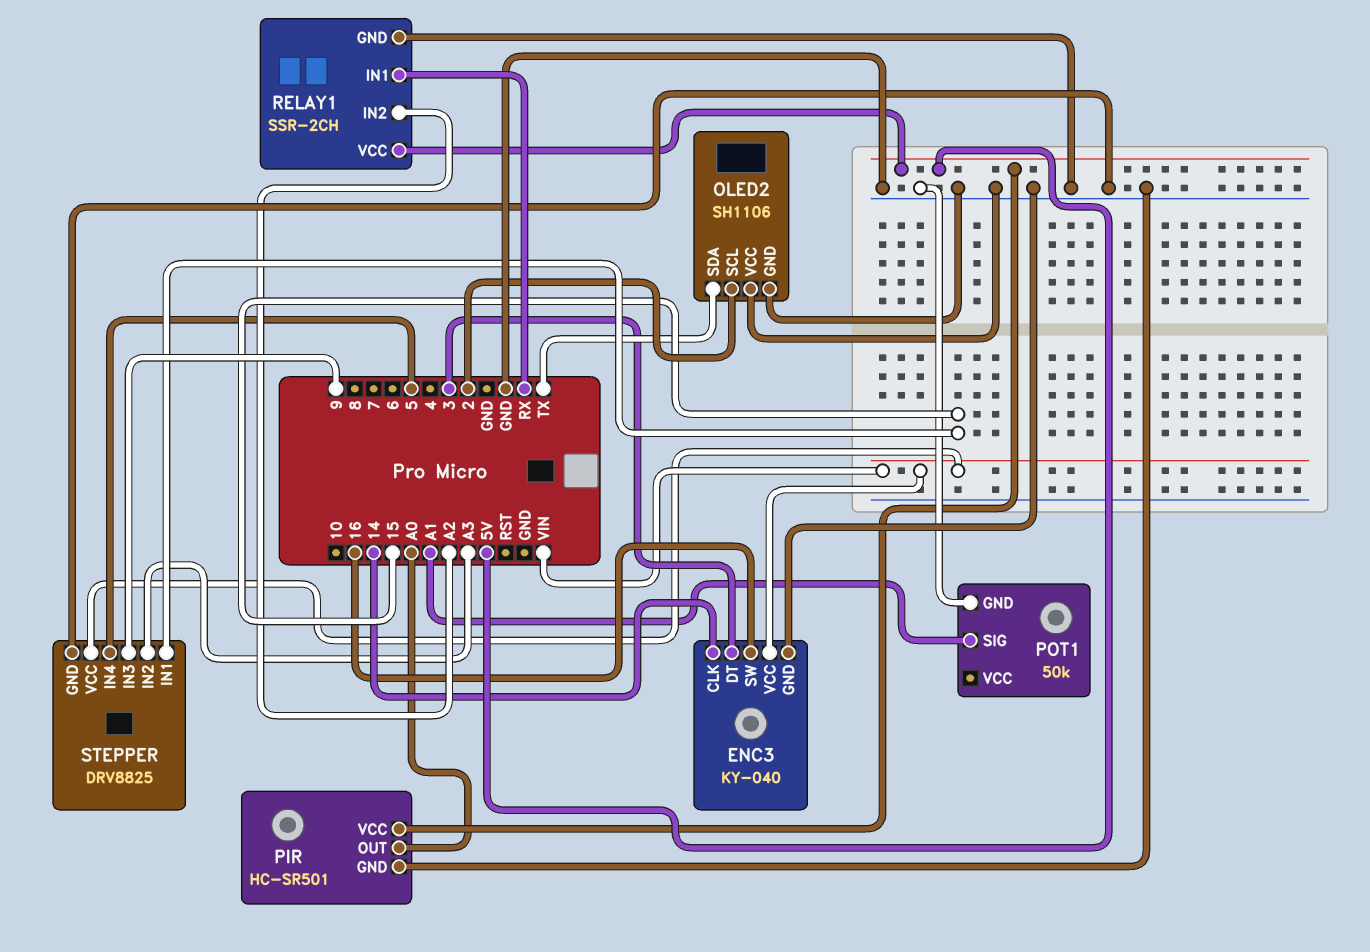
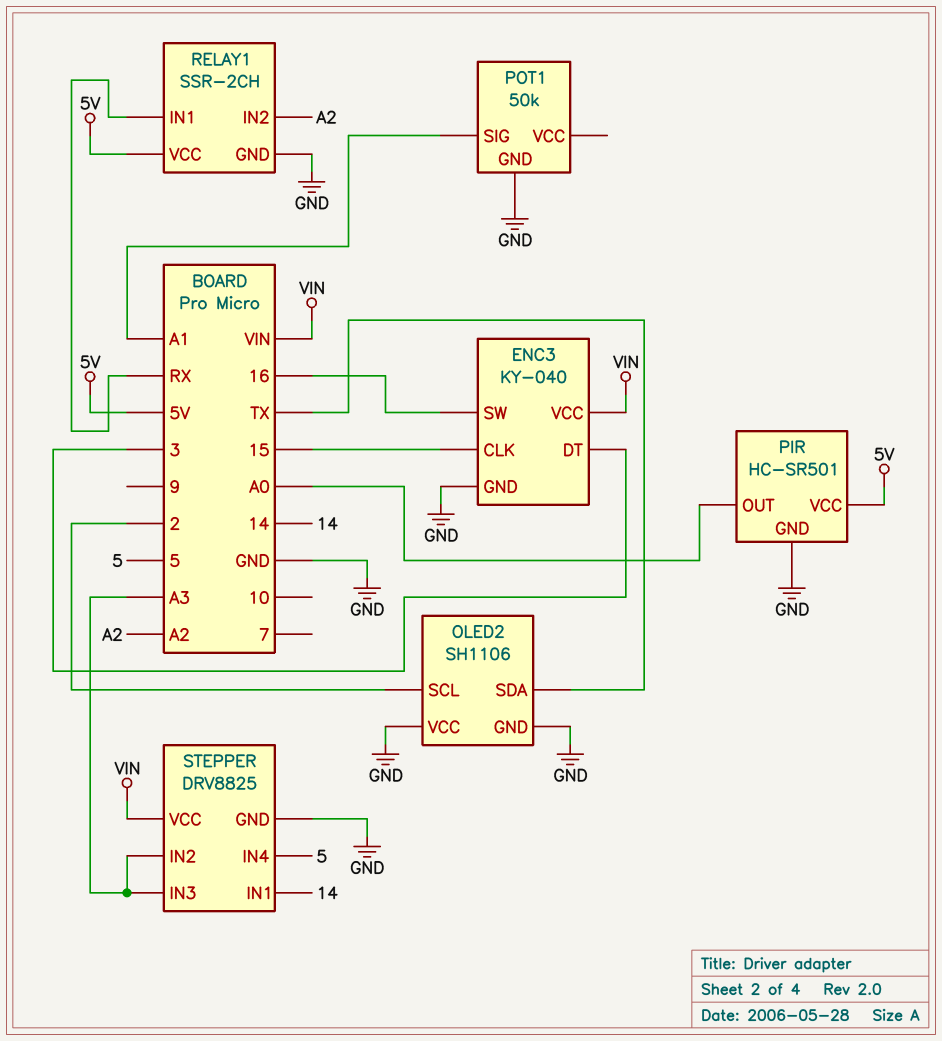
ENC3 pin CLK: 14 -> 15
STEPPER pin IN1: 15 -> 14
STEPPER pin IN3: 9 -> A3

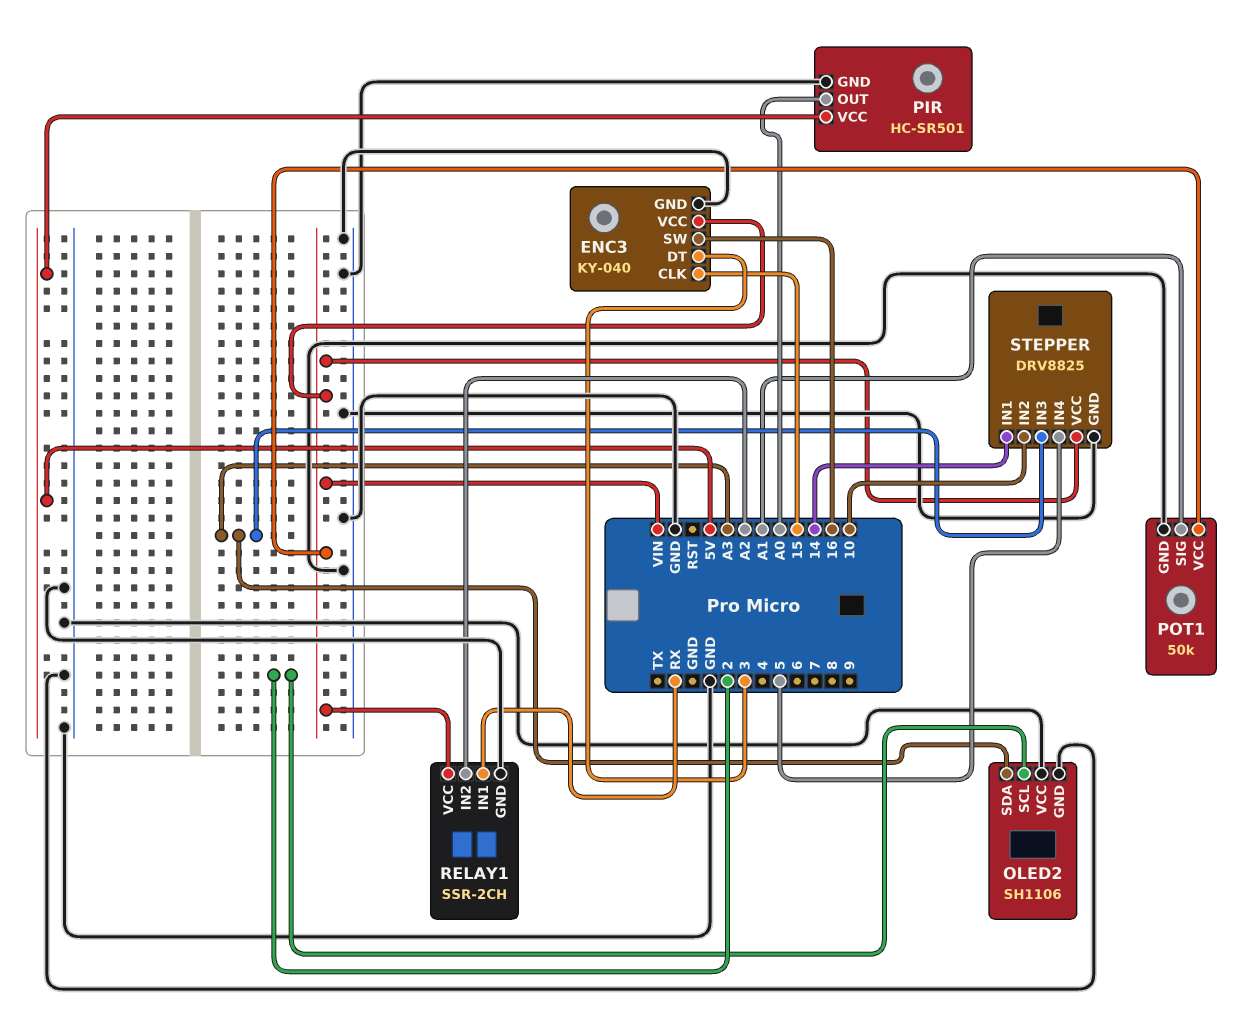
OLED2 pin SDA: TX -> A3
POT1 pin VCC: none -> VIN
RELAY1 pin VCC: 5V -> VIN
STEPPER pin IN2: A3 -> 10

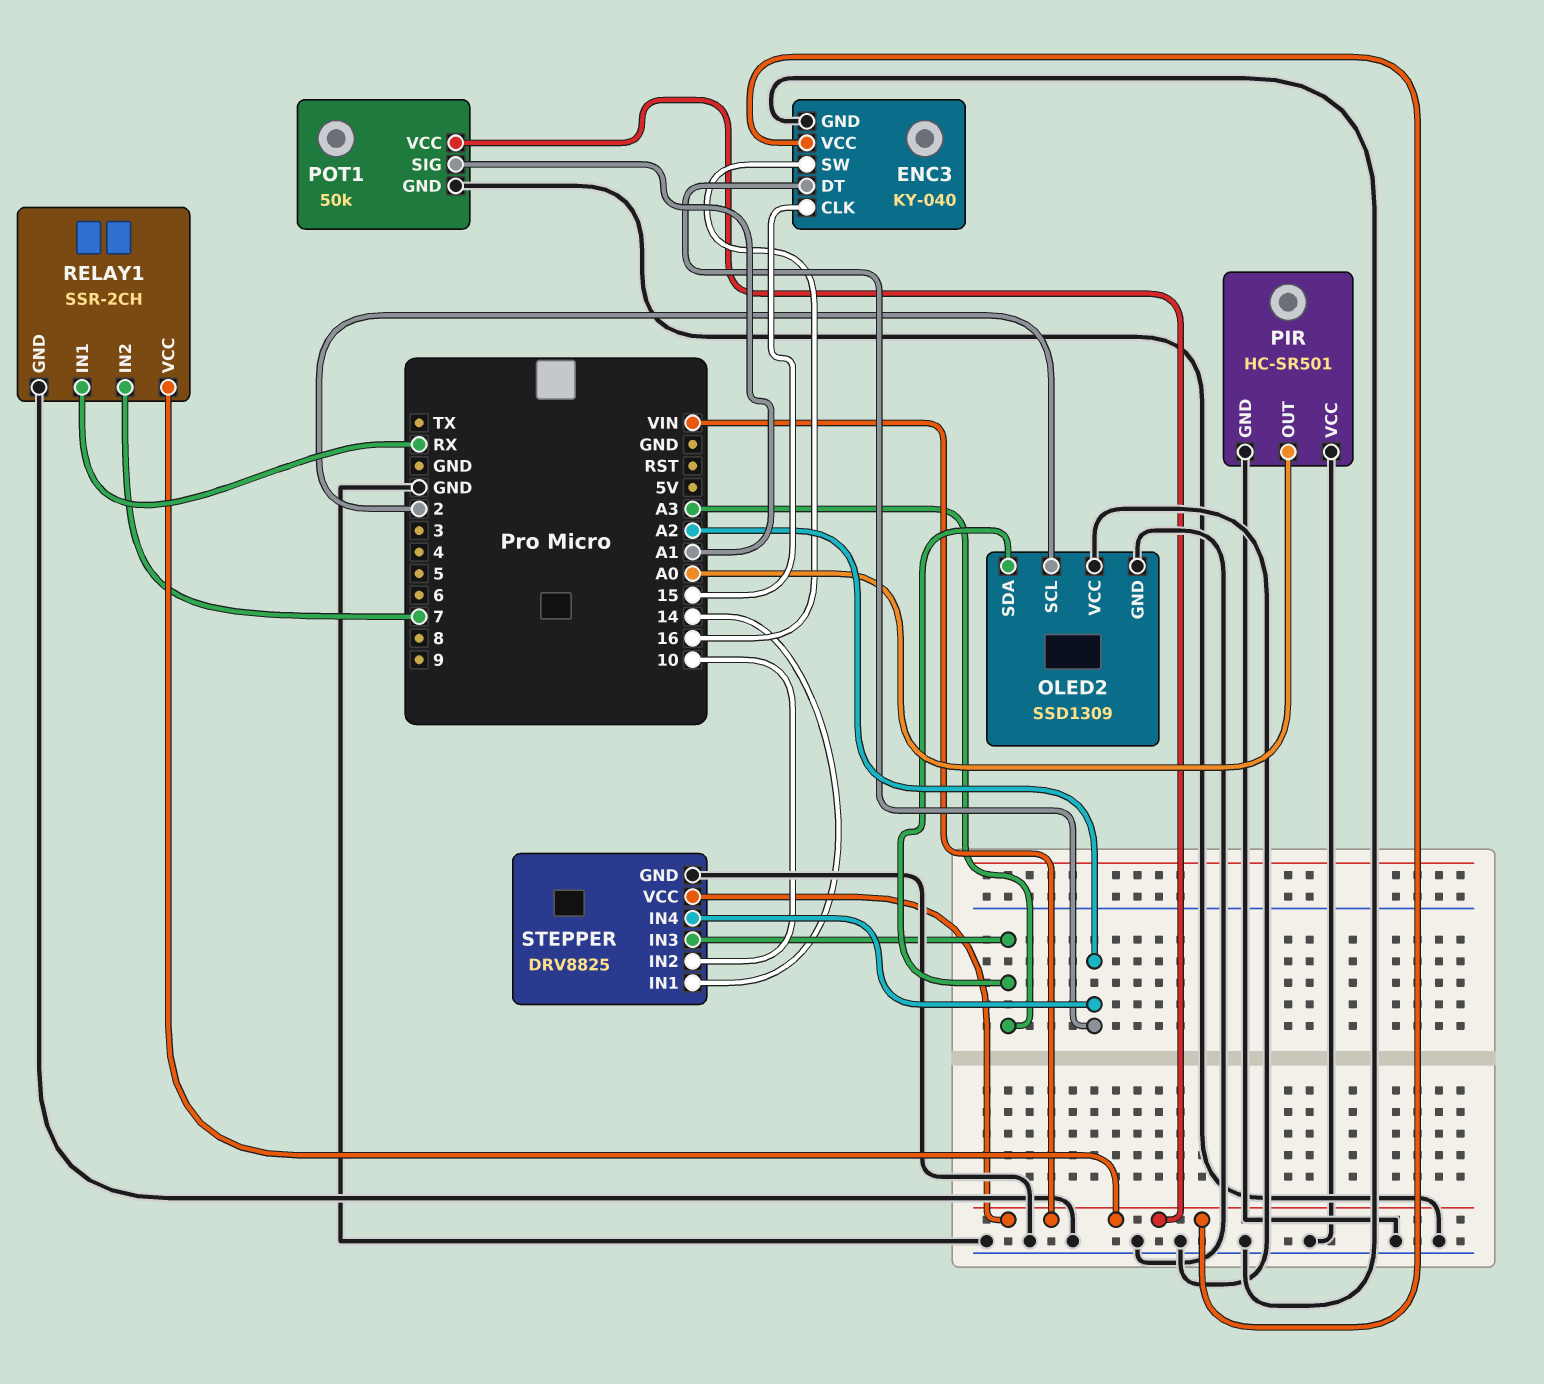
ENC3 pin DT: 3 -> A2
OLED2: SH1106 -> SSD1309
PIR pin VCC: 5V -> GND
RELAY1 pin IN2: A2 -> 7
STEPPER pin IN4: 5 -> A2

